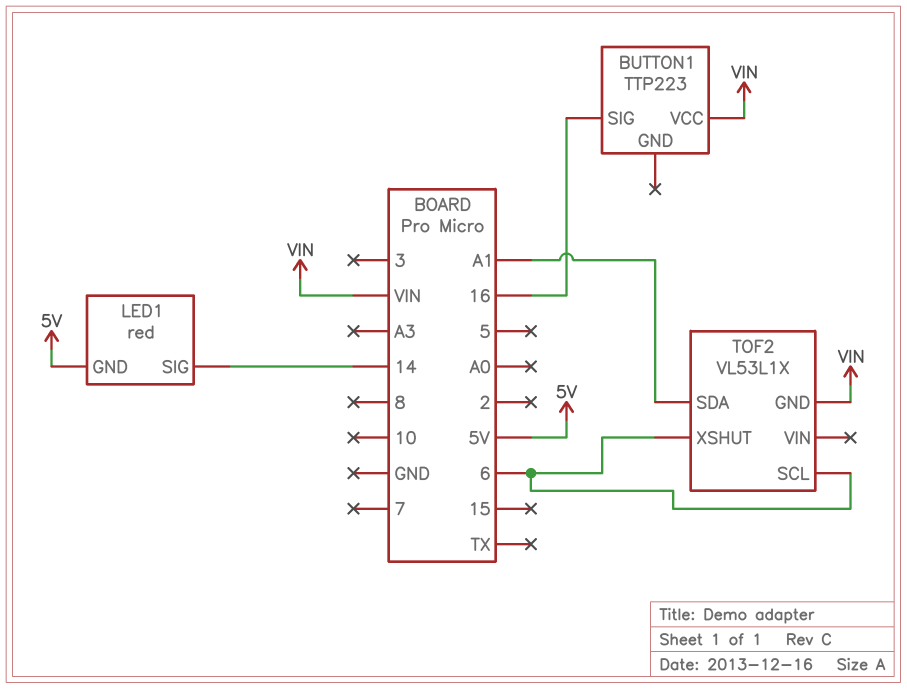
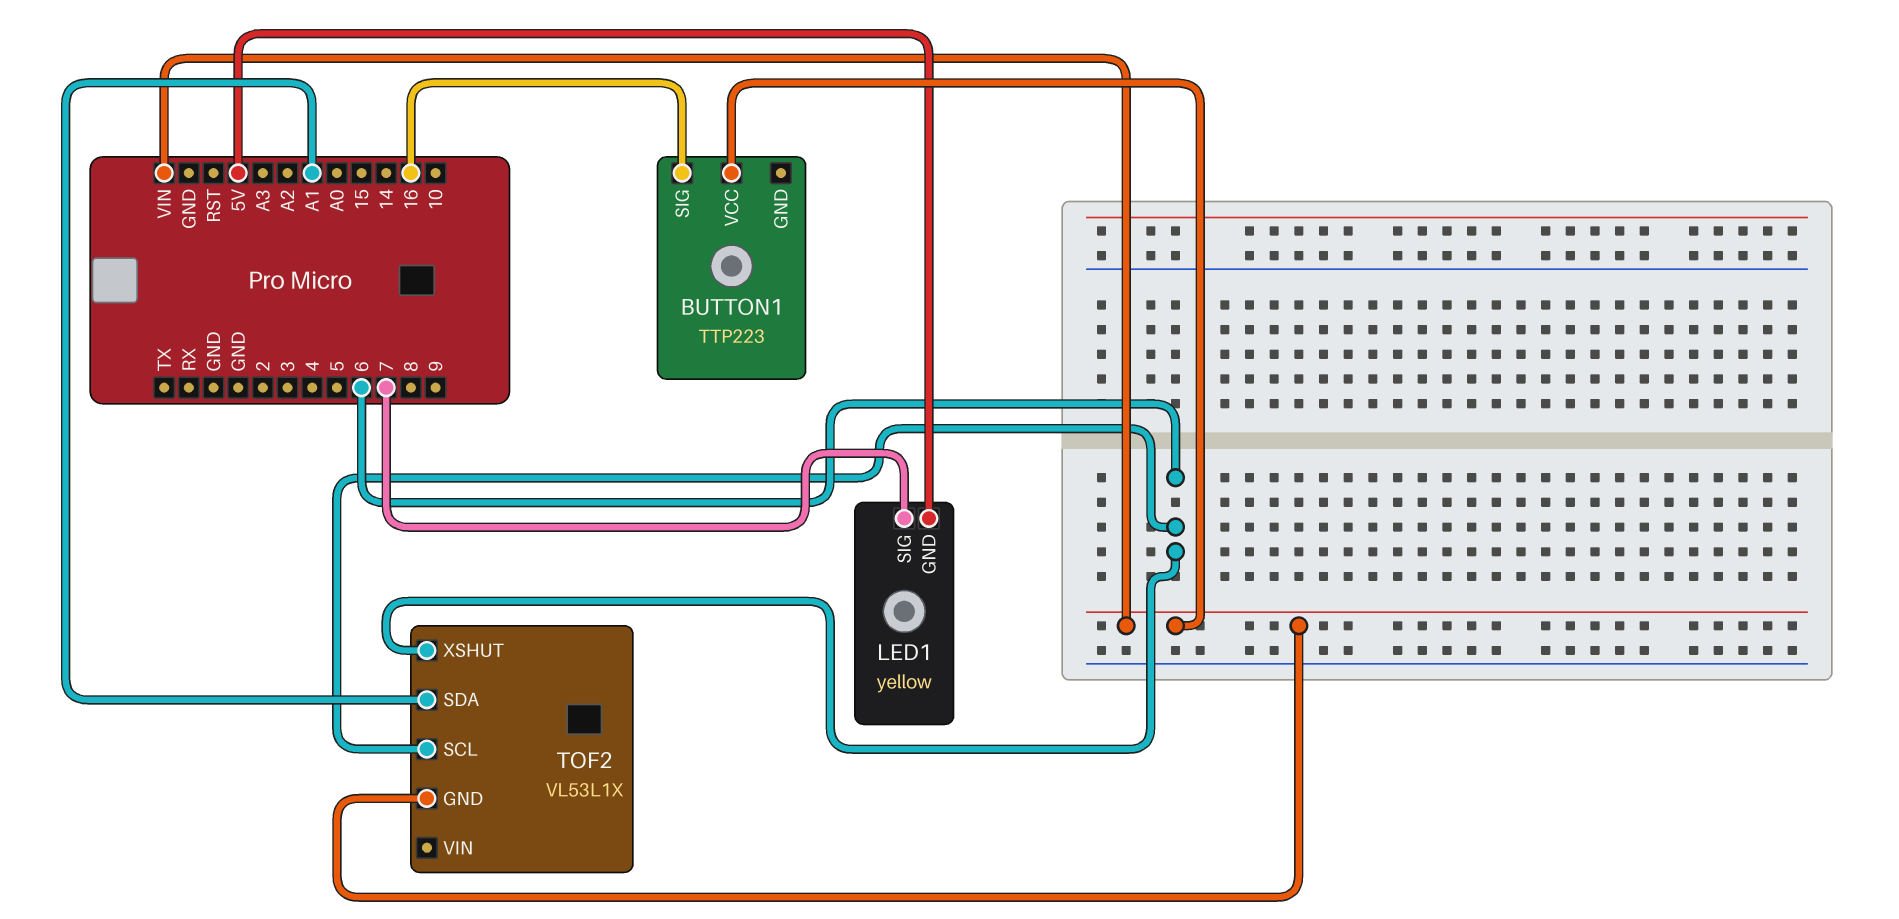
LED1: red -> yellow
LED1 pin SIG: 14 -> 7

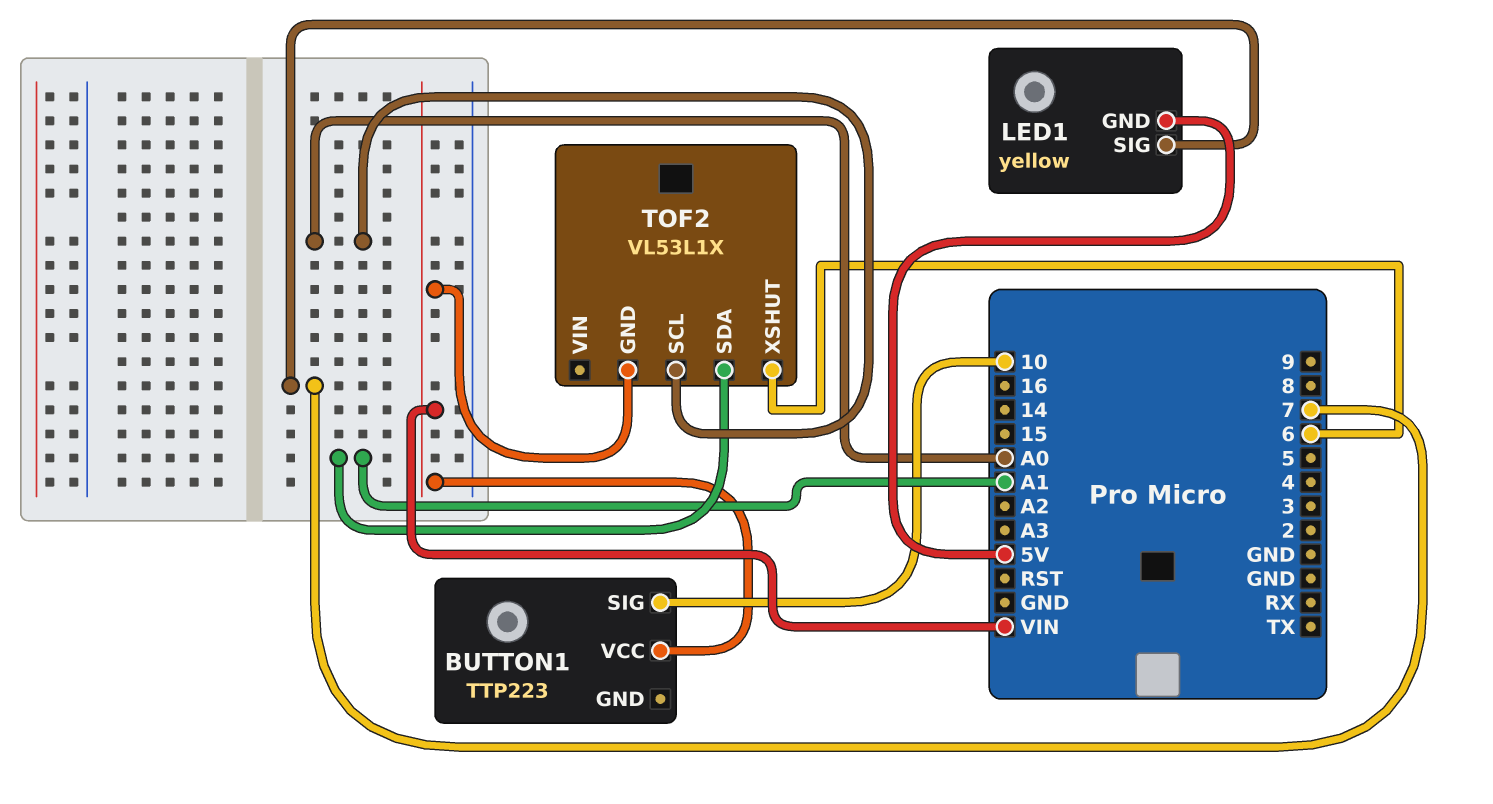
BUTTON1 pin SIG: 16 -> 10
TOF2 pin SCL: 6 -> A0

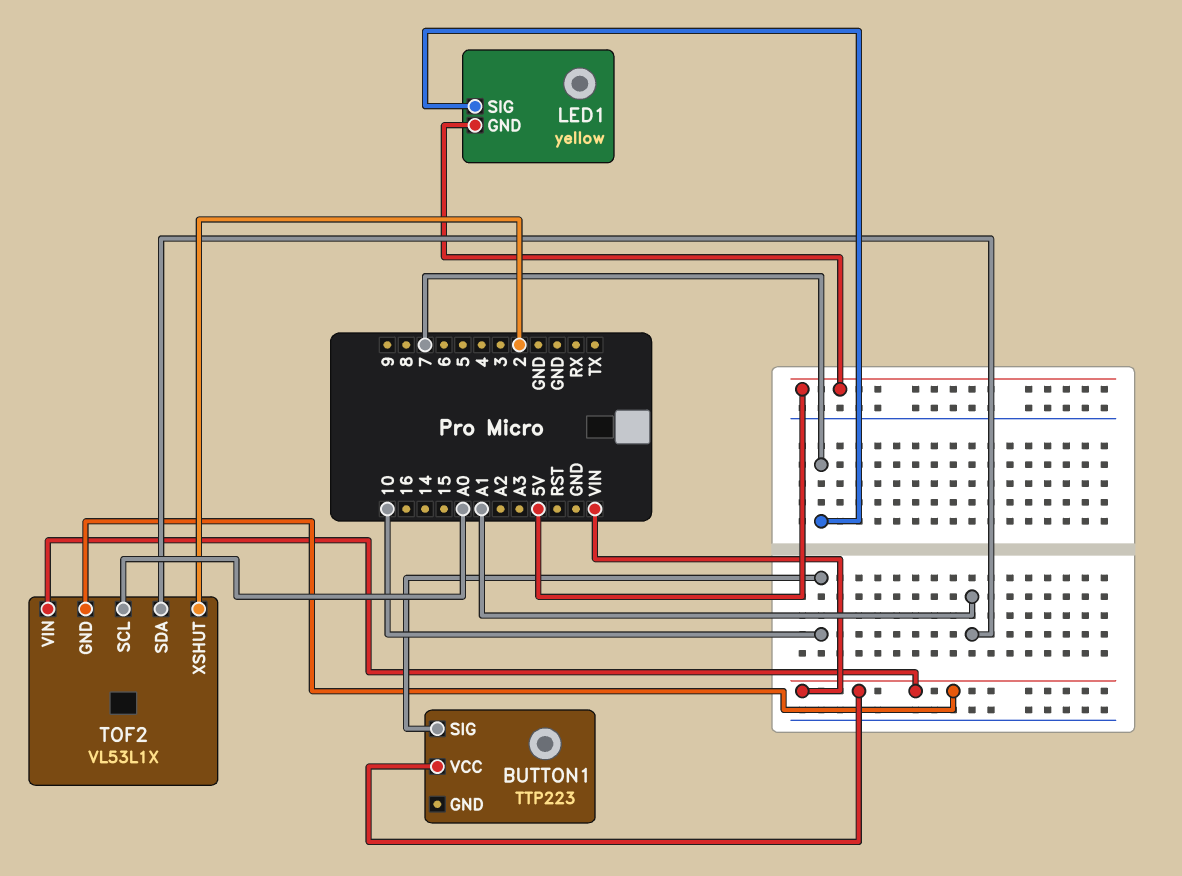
TOF2 pin VIN: none -> VIN
TOF2 pin XSHUT: 6 -> 2

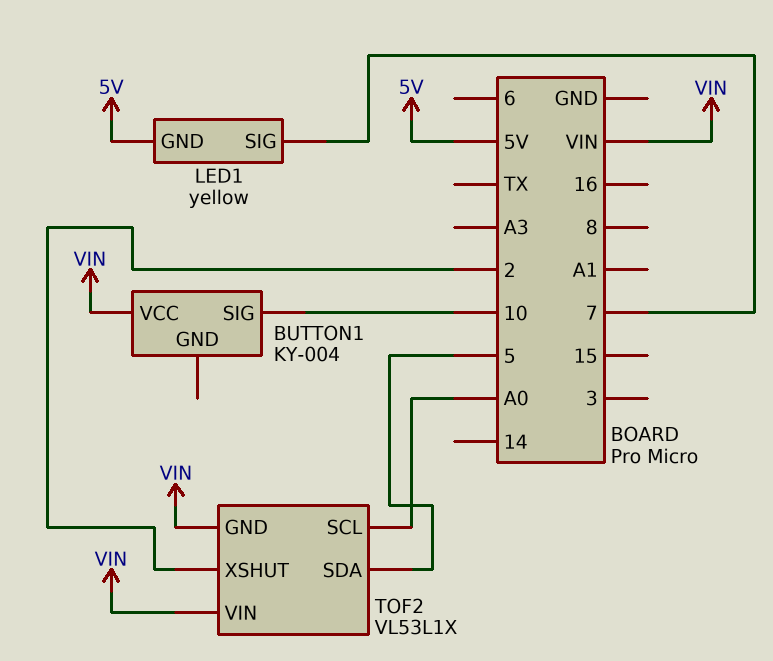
BUTTON1: TTP223 -> KY-004
TOF2 pin SDA: A1 -> 5

